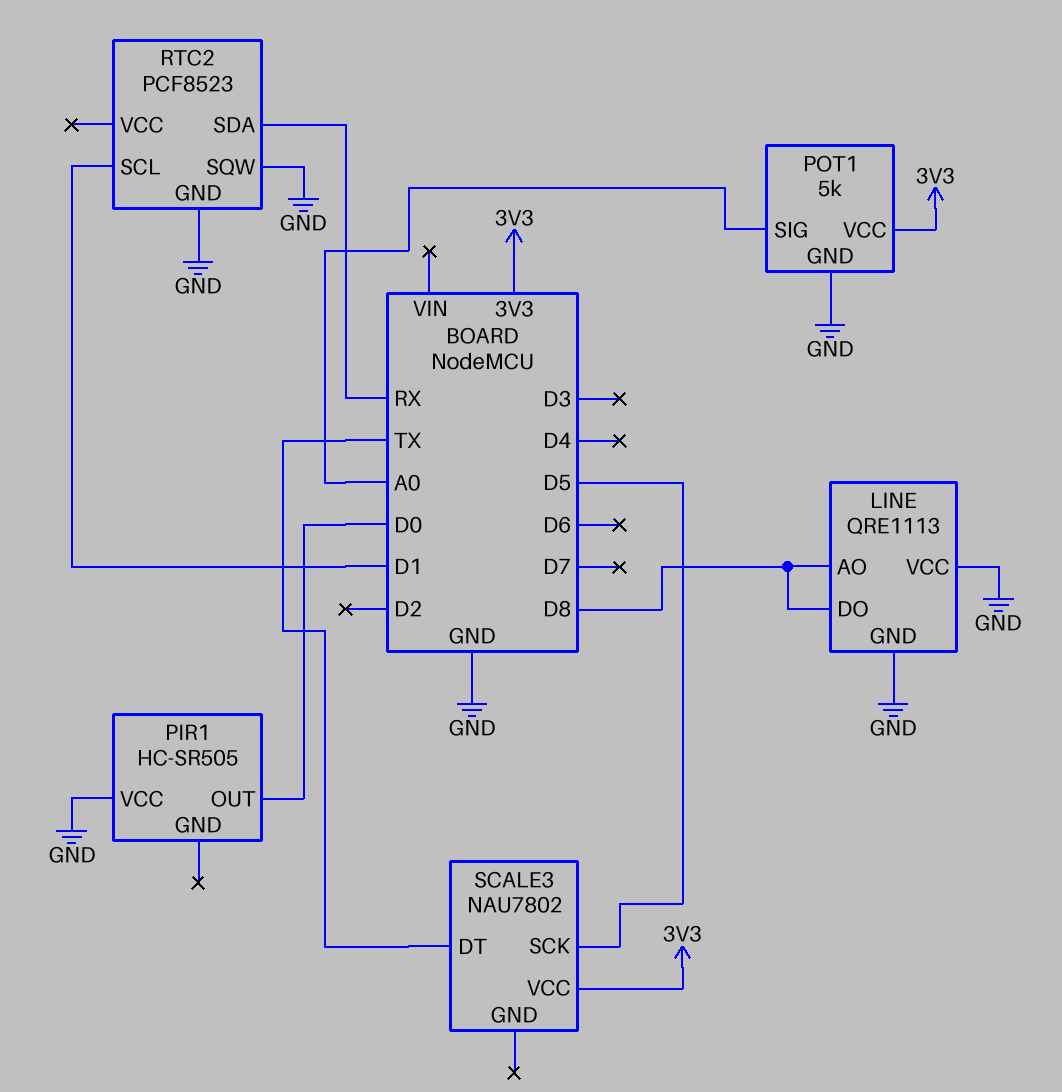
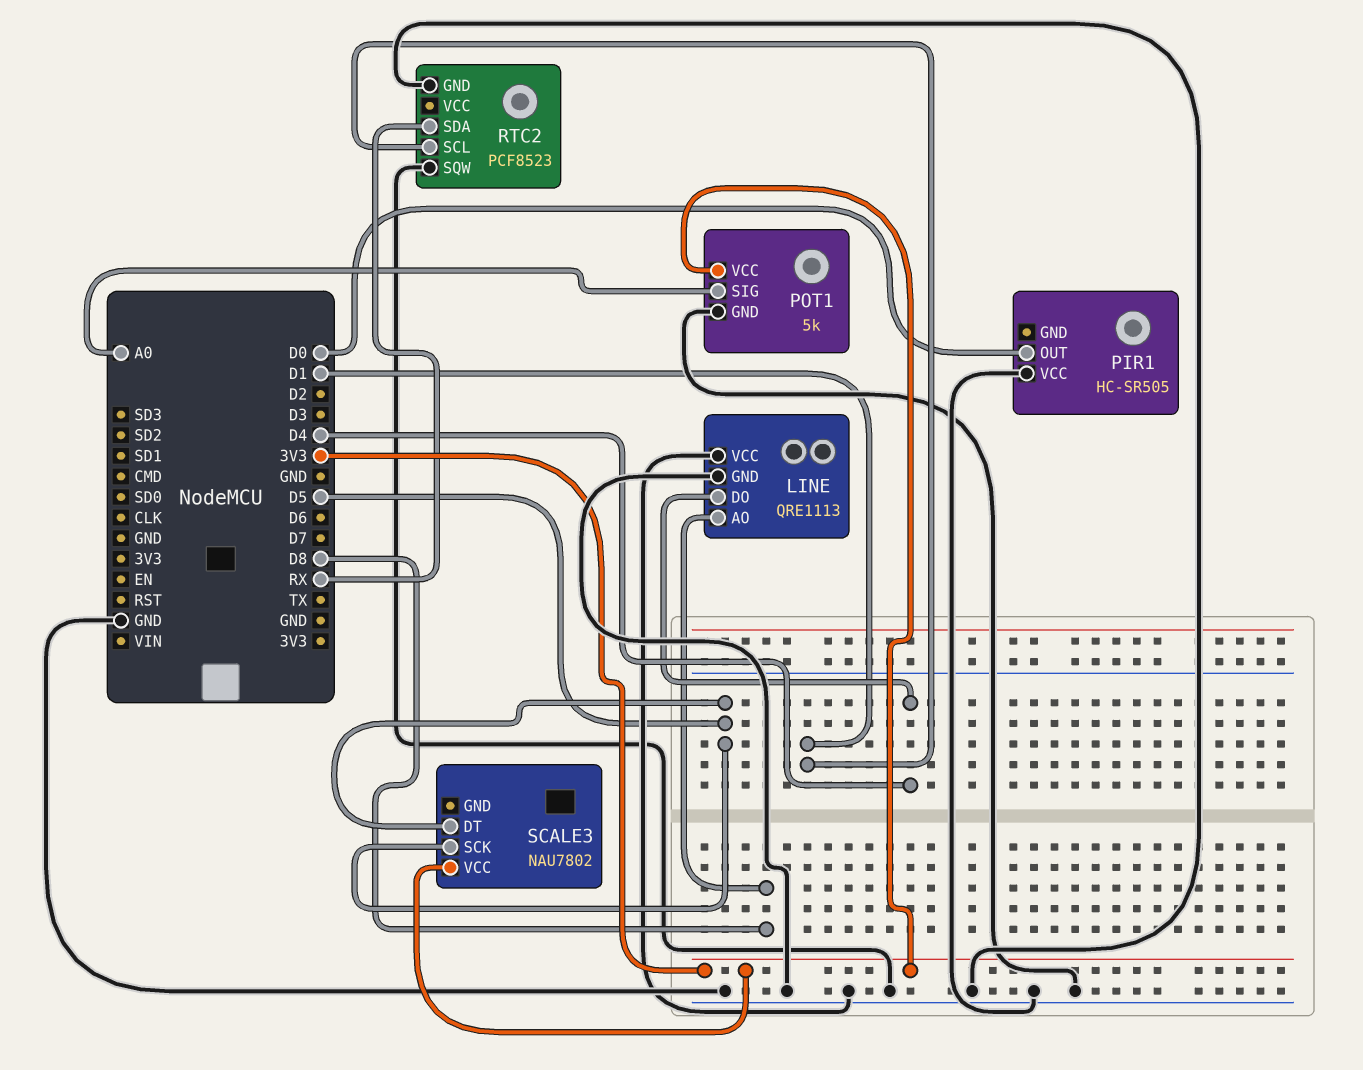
LINE pin DO: D8 -> D4
SCALE3 pin DT: TX -> D5

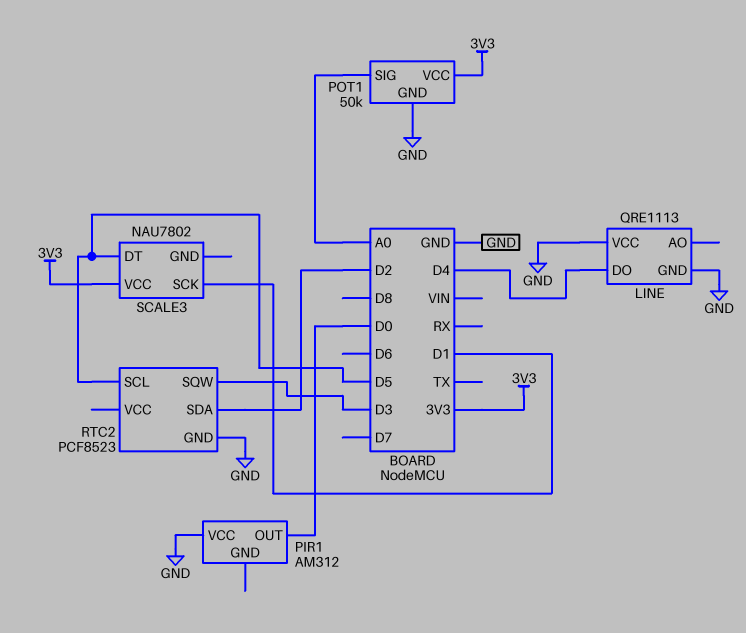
LINE pin AO: D8 -> none
PIR1: HC-SR505 -> AM312
POT1: 5k -> 50k
RTC2 pin SCL: D1 -> D5
RTC2 pin SDA: RX -> D2
RTC2 pin SQW: GND -> D3
SCALE3 pin SCK: D5 -> D1

